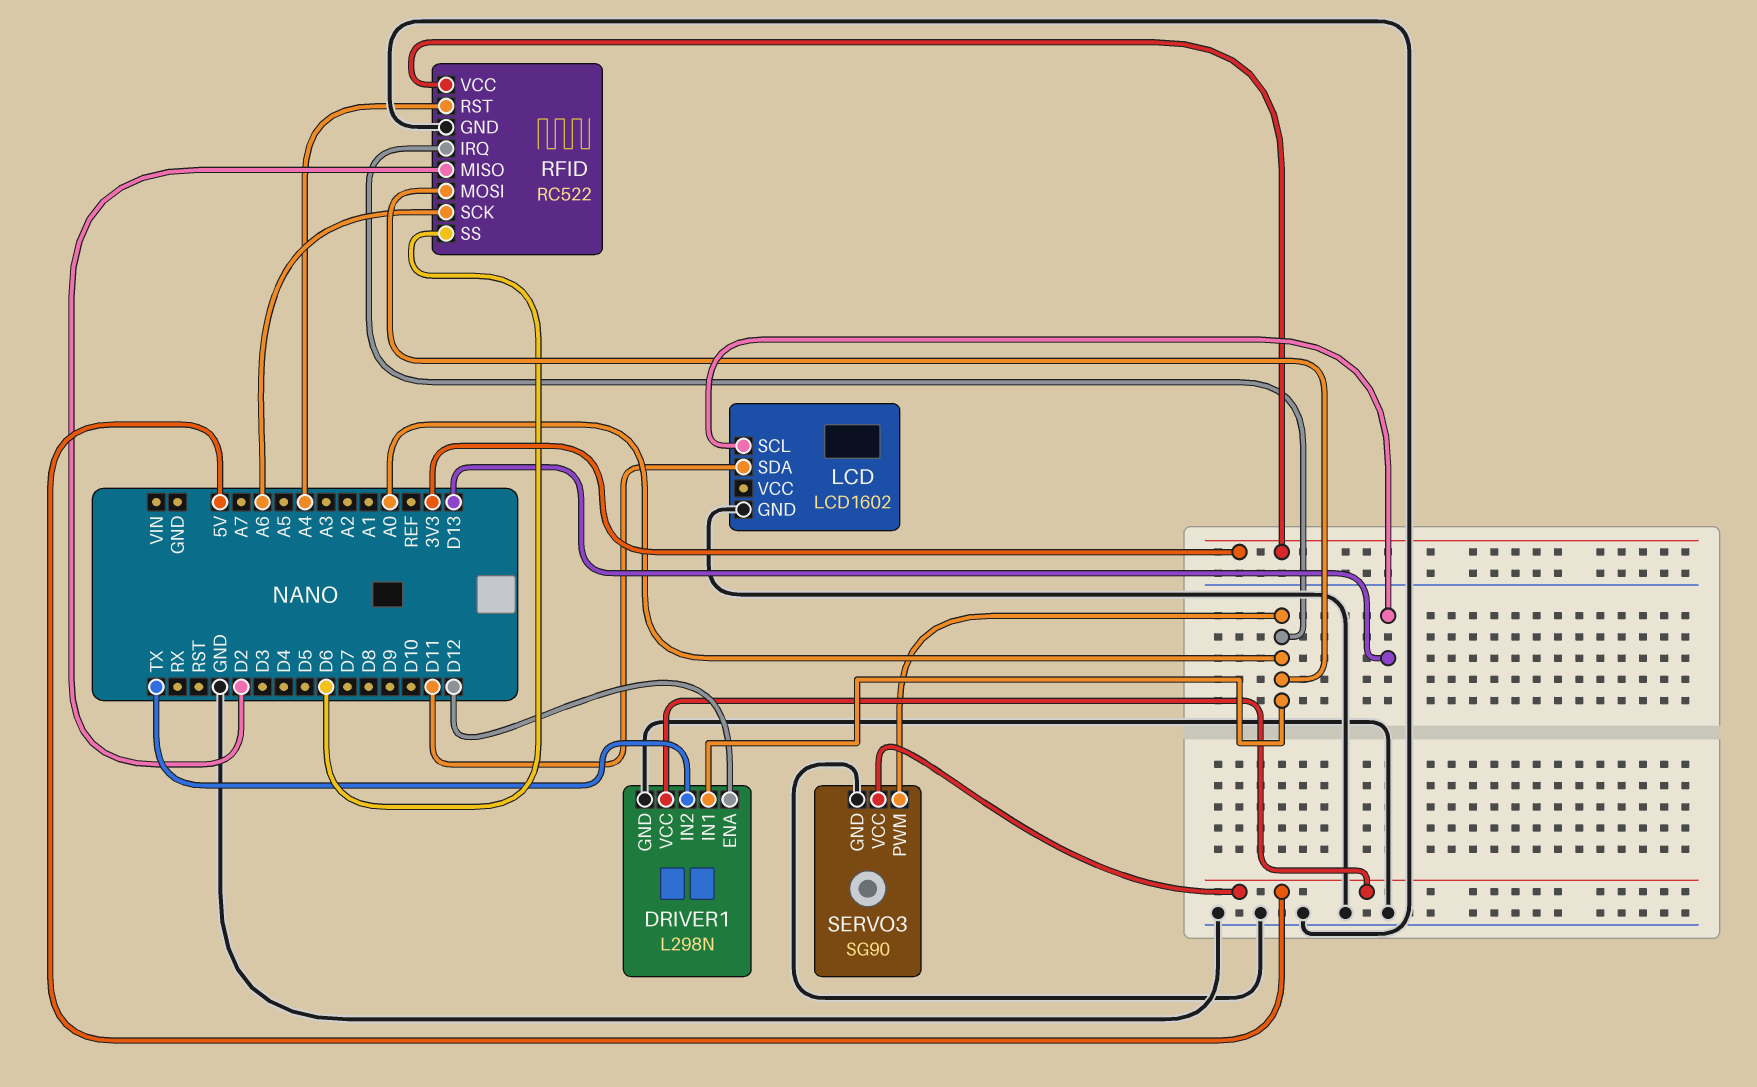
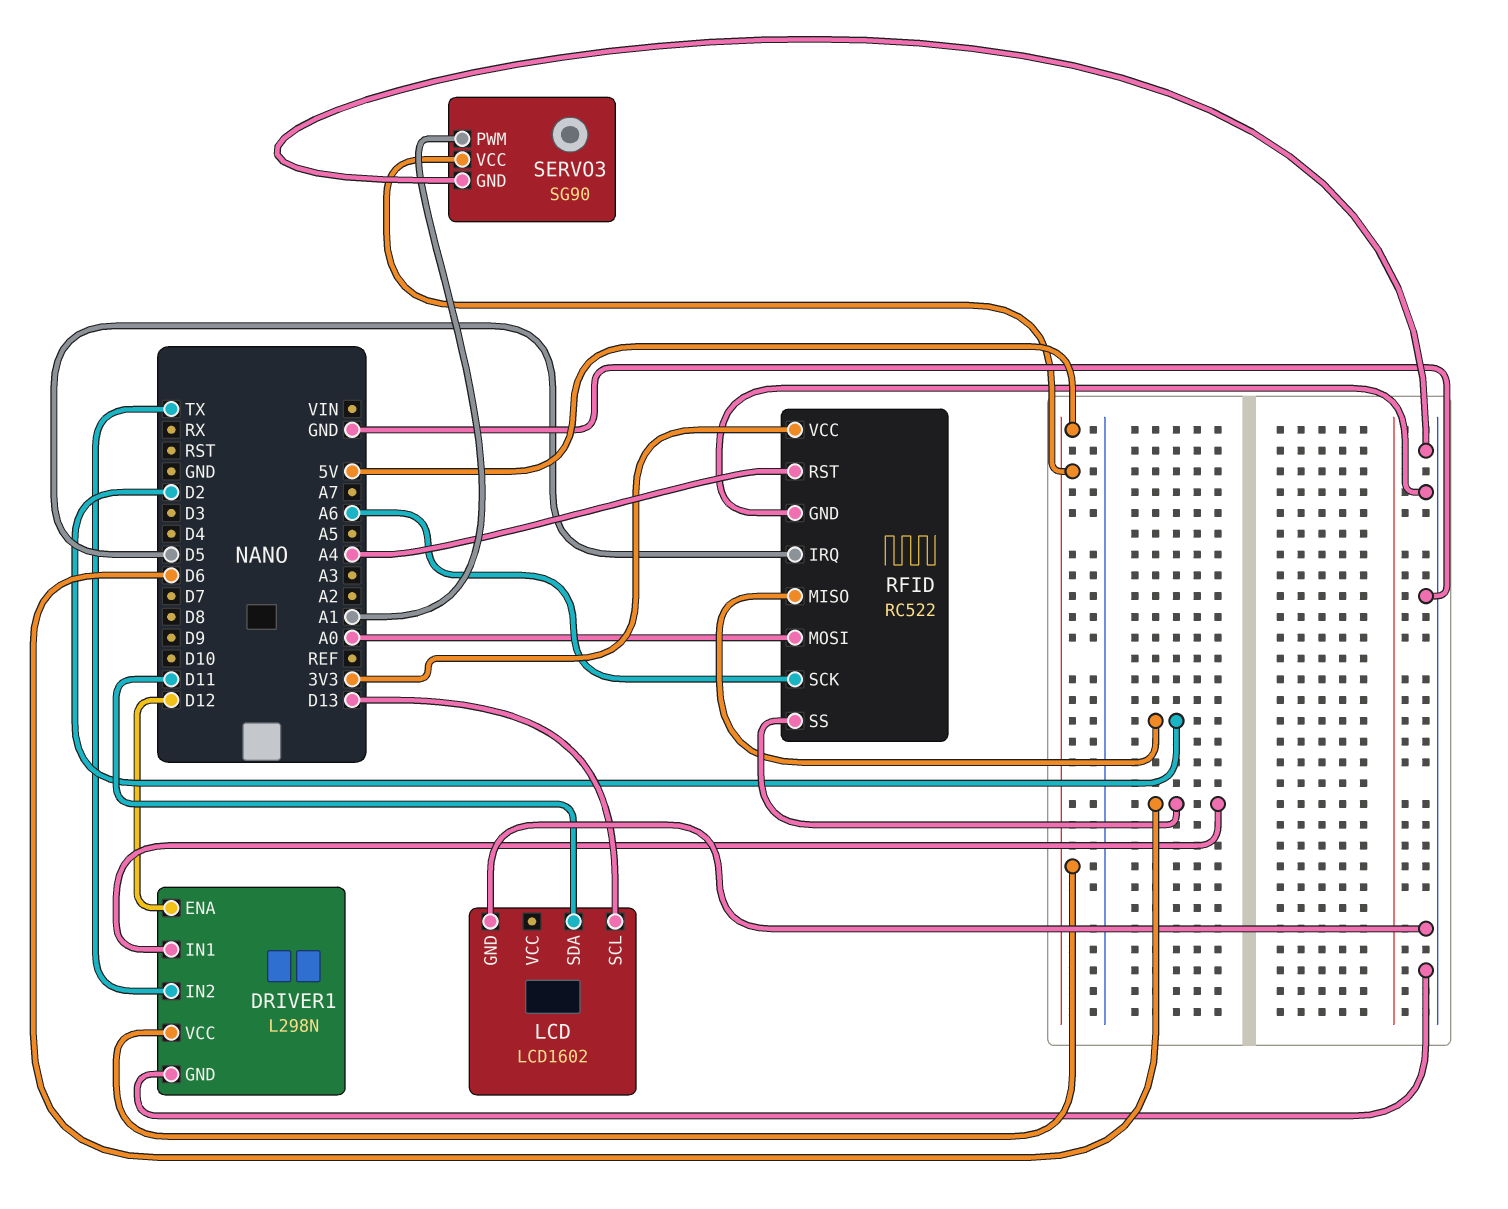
DRIVER1 pin IN1: A0 -> D6
RFID pin IRQ: A0 -> D5
SERVO3 pin PWM: A0 -> A1

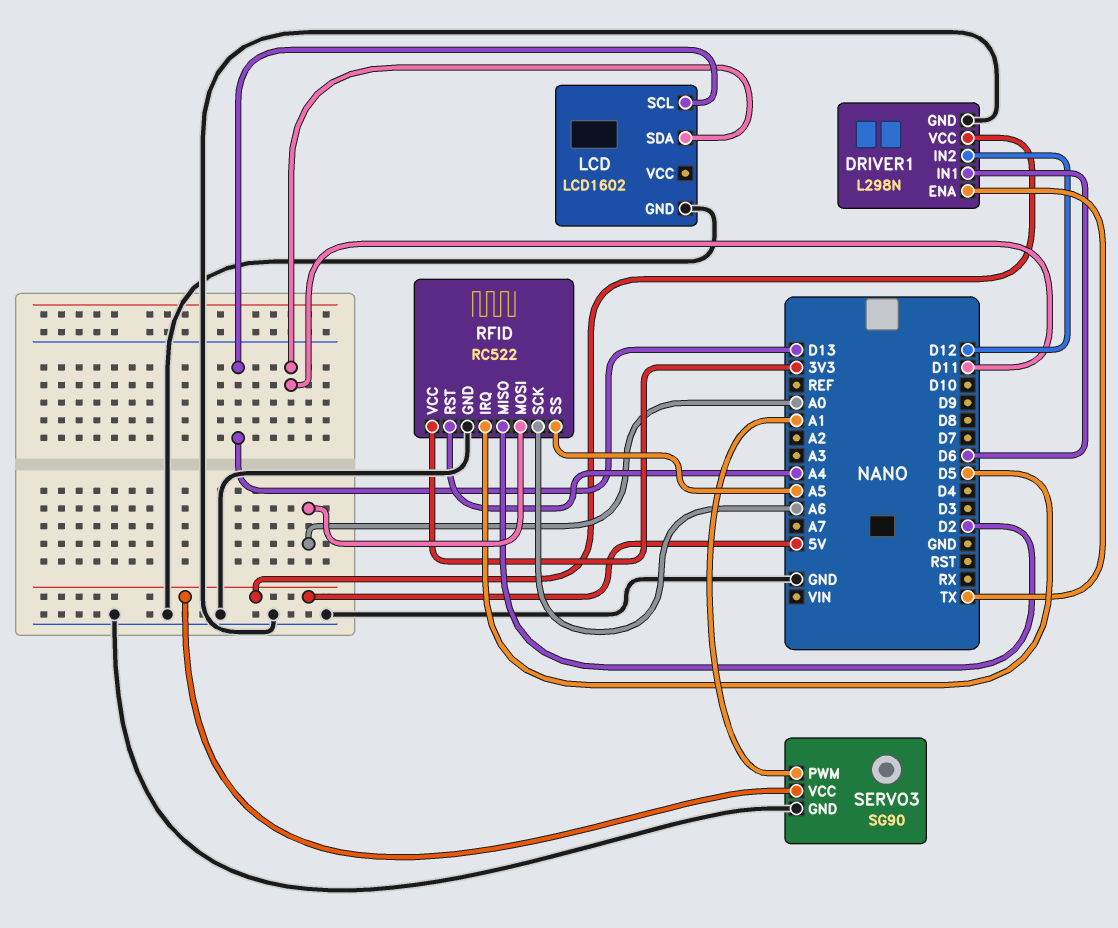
DRIVER1 pin ENA: D12 -> TX
DRIVER1 pin IN2: TX -> D12
RFID pin SS: D6 -> A5

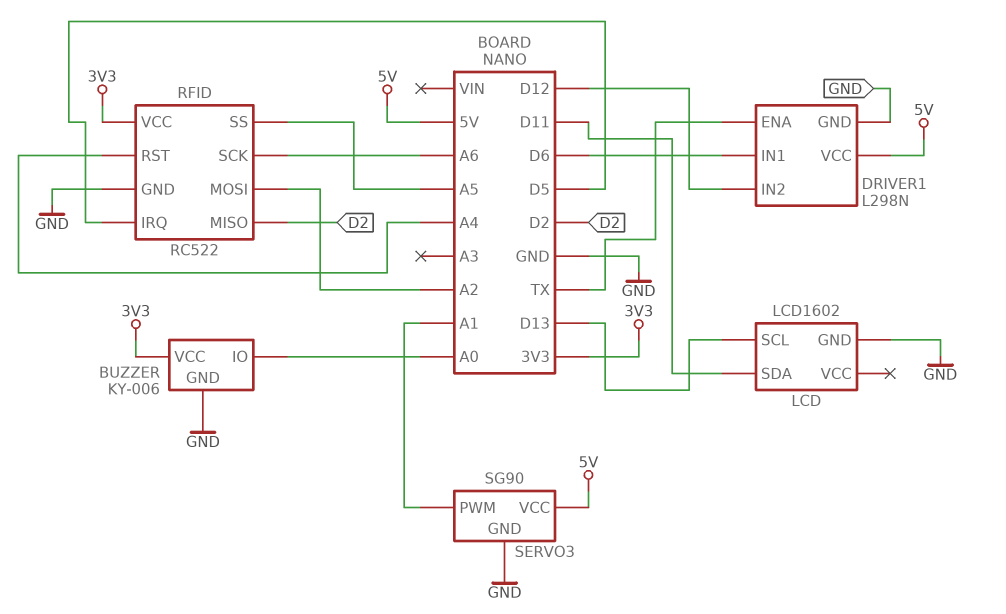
BUZZER: none -> KY-006
BUZZER pin GND: none -> GND
BUZZER pin IO: none -> A0
BUZZER pin VCC: none -> 3V3
RFID pin MOSI: A0 -> A2

